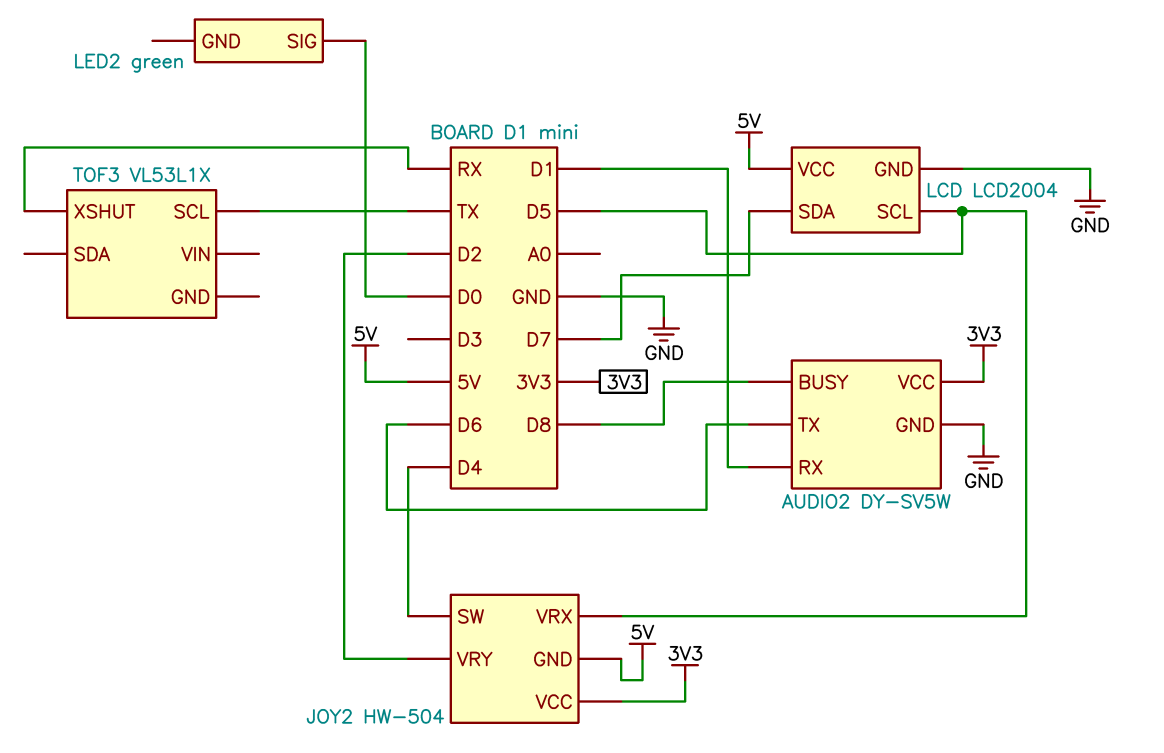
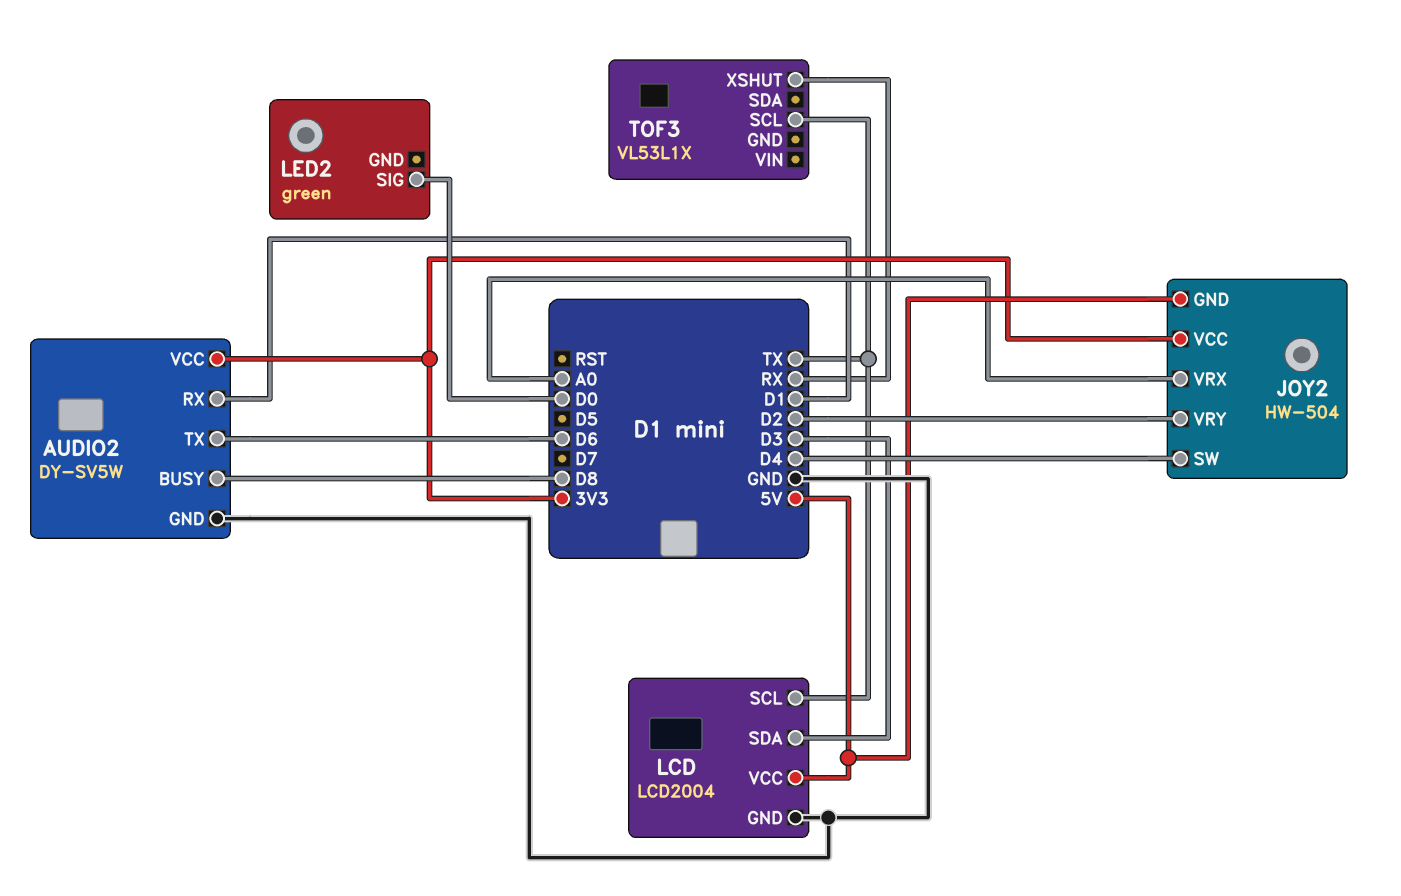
JOY2 pin VRX: D5 -> A0
LCD pin SCL: D5 -> TX
LCD pin SDA: D7 -> D3

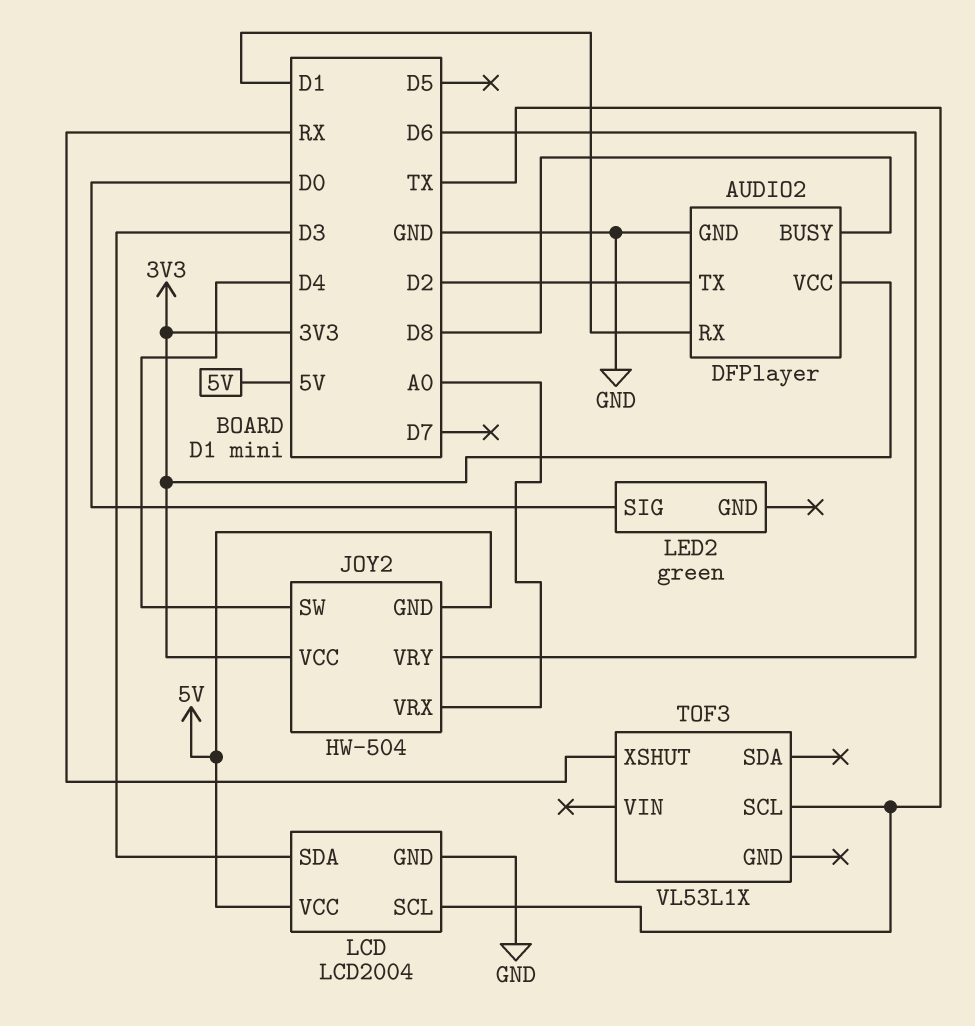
AUDIO2: DY-SV5W -> DFPlayer
AUDIO2 pin TX: D6 -> D2
JOY2 pin VRY: D2 -> D6

